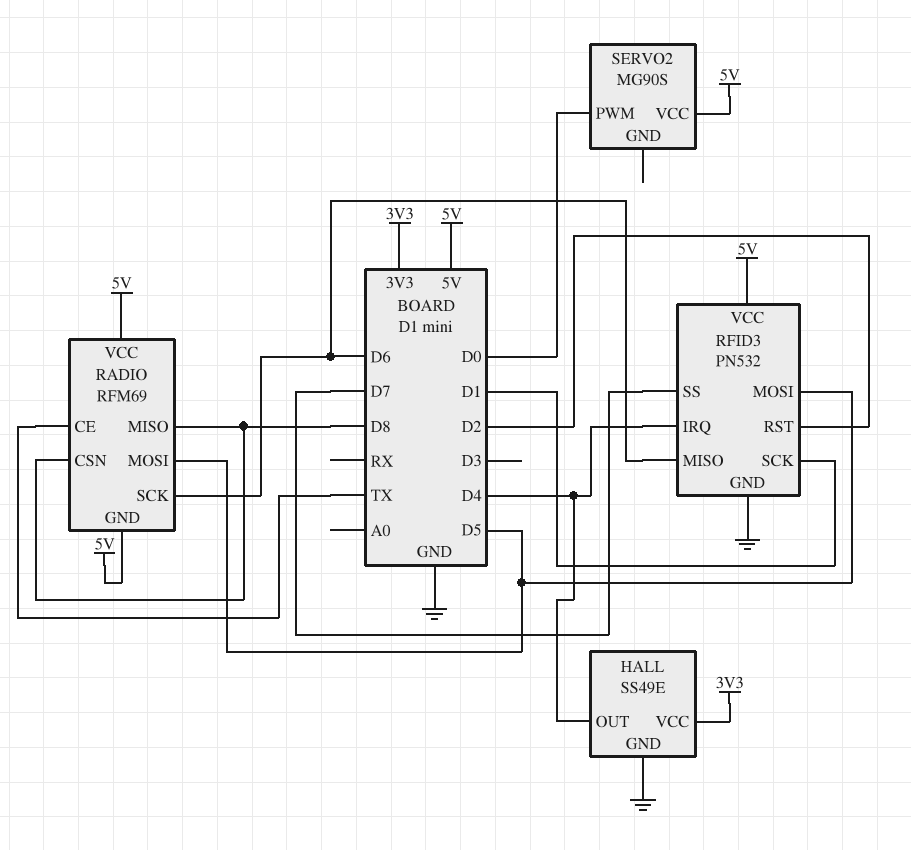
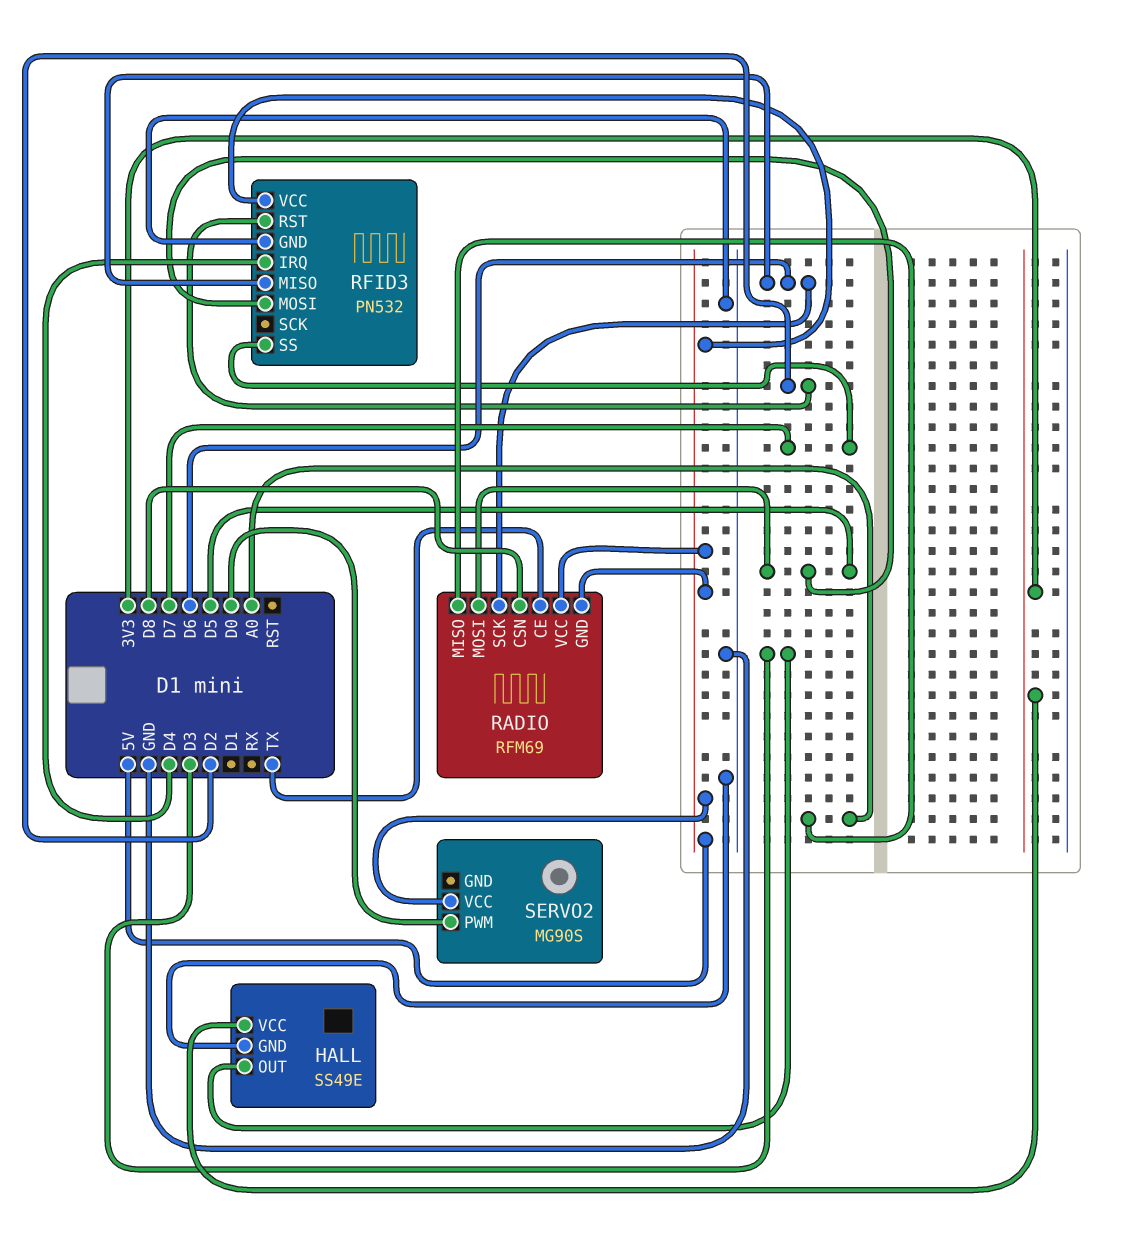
HALL pin OUT: D4 -> D3
RADIO pin MISO: D8 -> A0
RFID3 pin SCK: D1 -> none

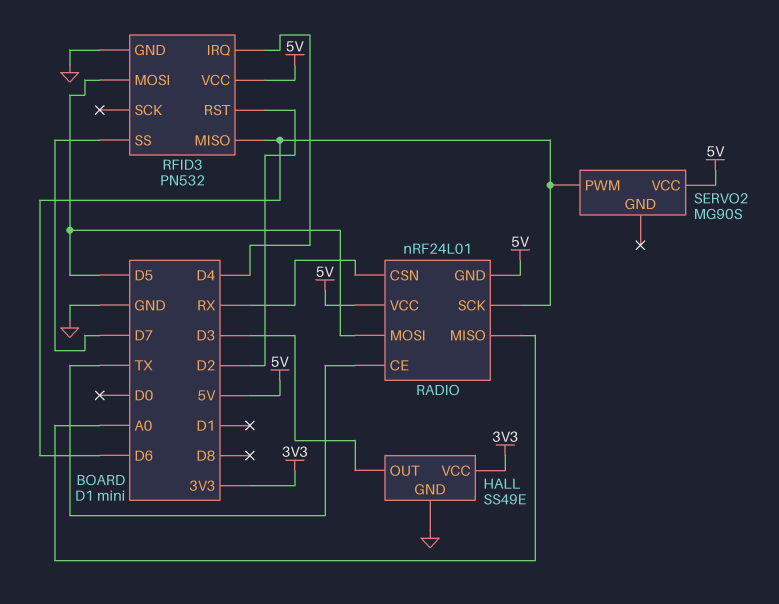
RADIO: RFM69 -> nRF24L01
RADIO pin CSN: D8 -> RX
SERVO2 pin PWM: D0 -> D6

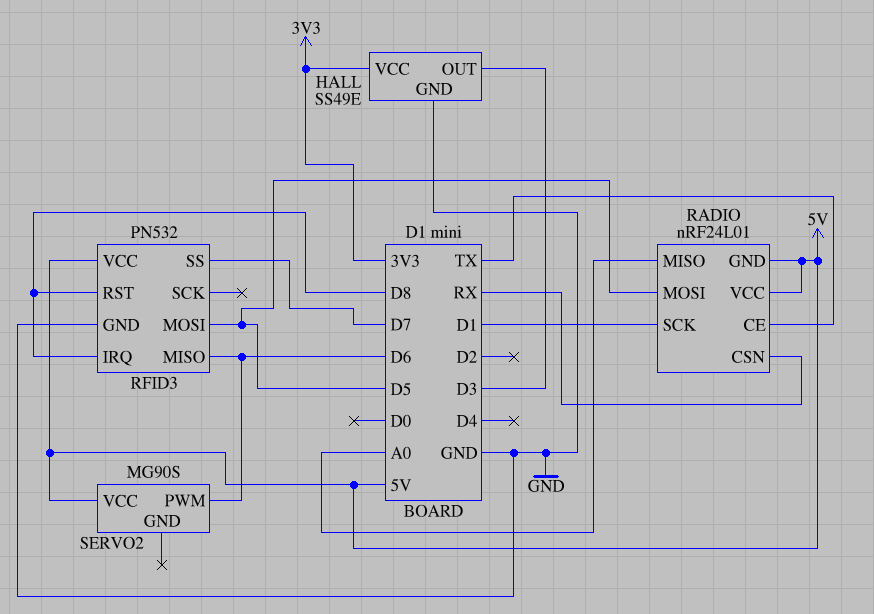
RADIO pin SCK: D6 -> D1
RFID3 pin IRQ: D4 -> D8
RFID3 pin RST: D2 -> D8

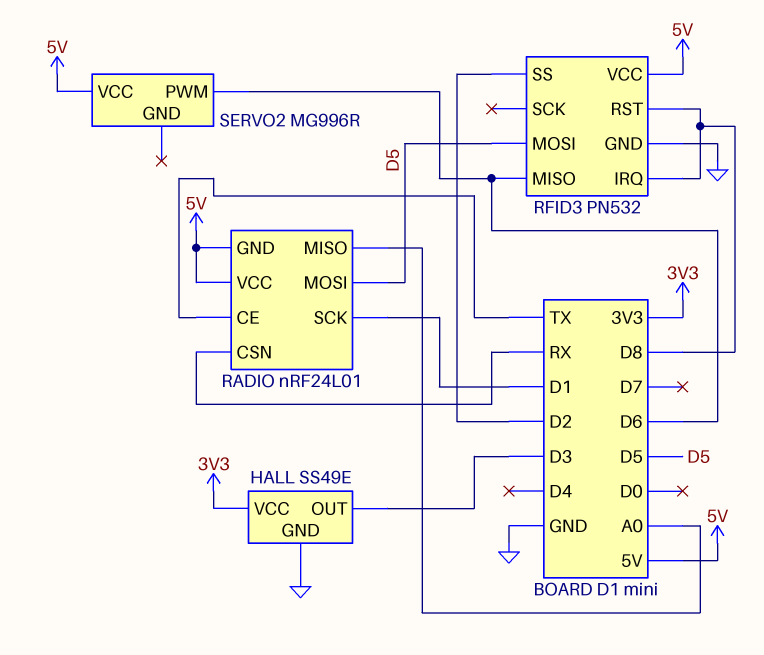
RFID3 pin SS: D7 -> D2
SERVO2: MG90S -> MG996R

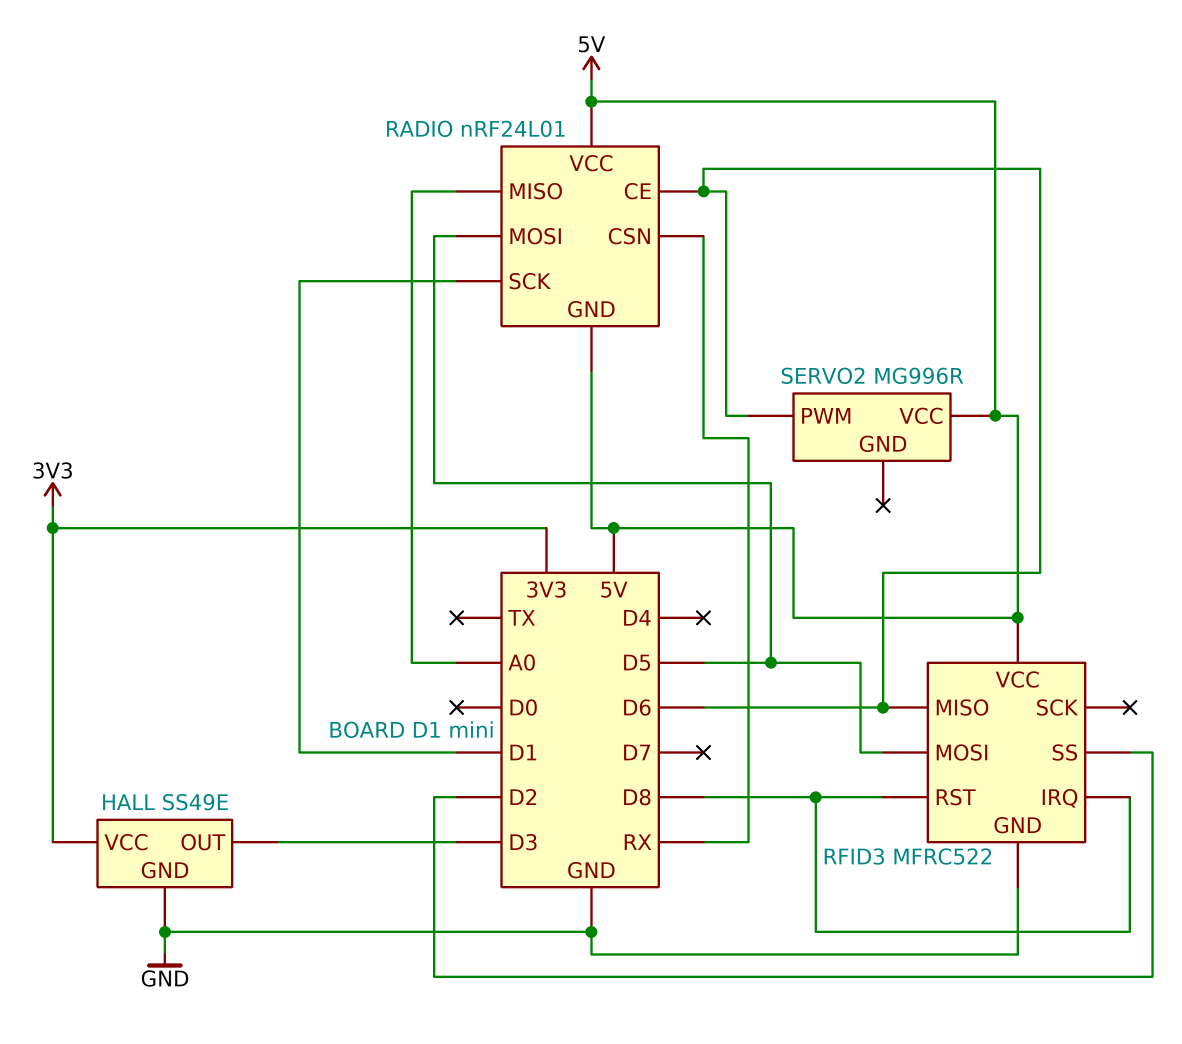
RADIO pin CE: TX -> D6
RFID3: PN532 -> MFRC522

